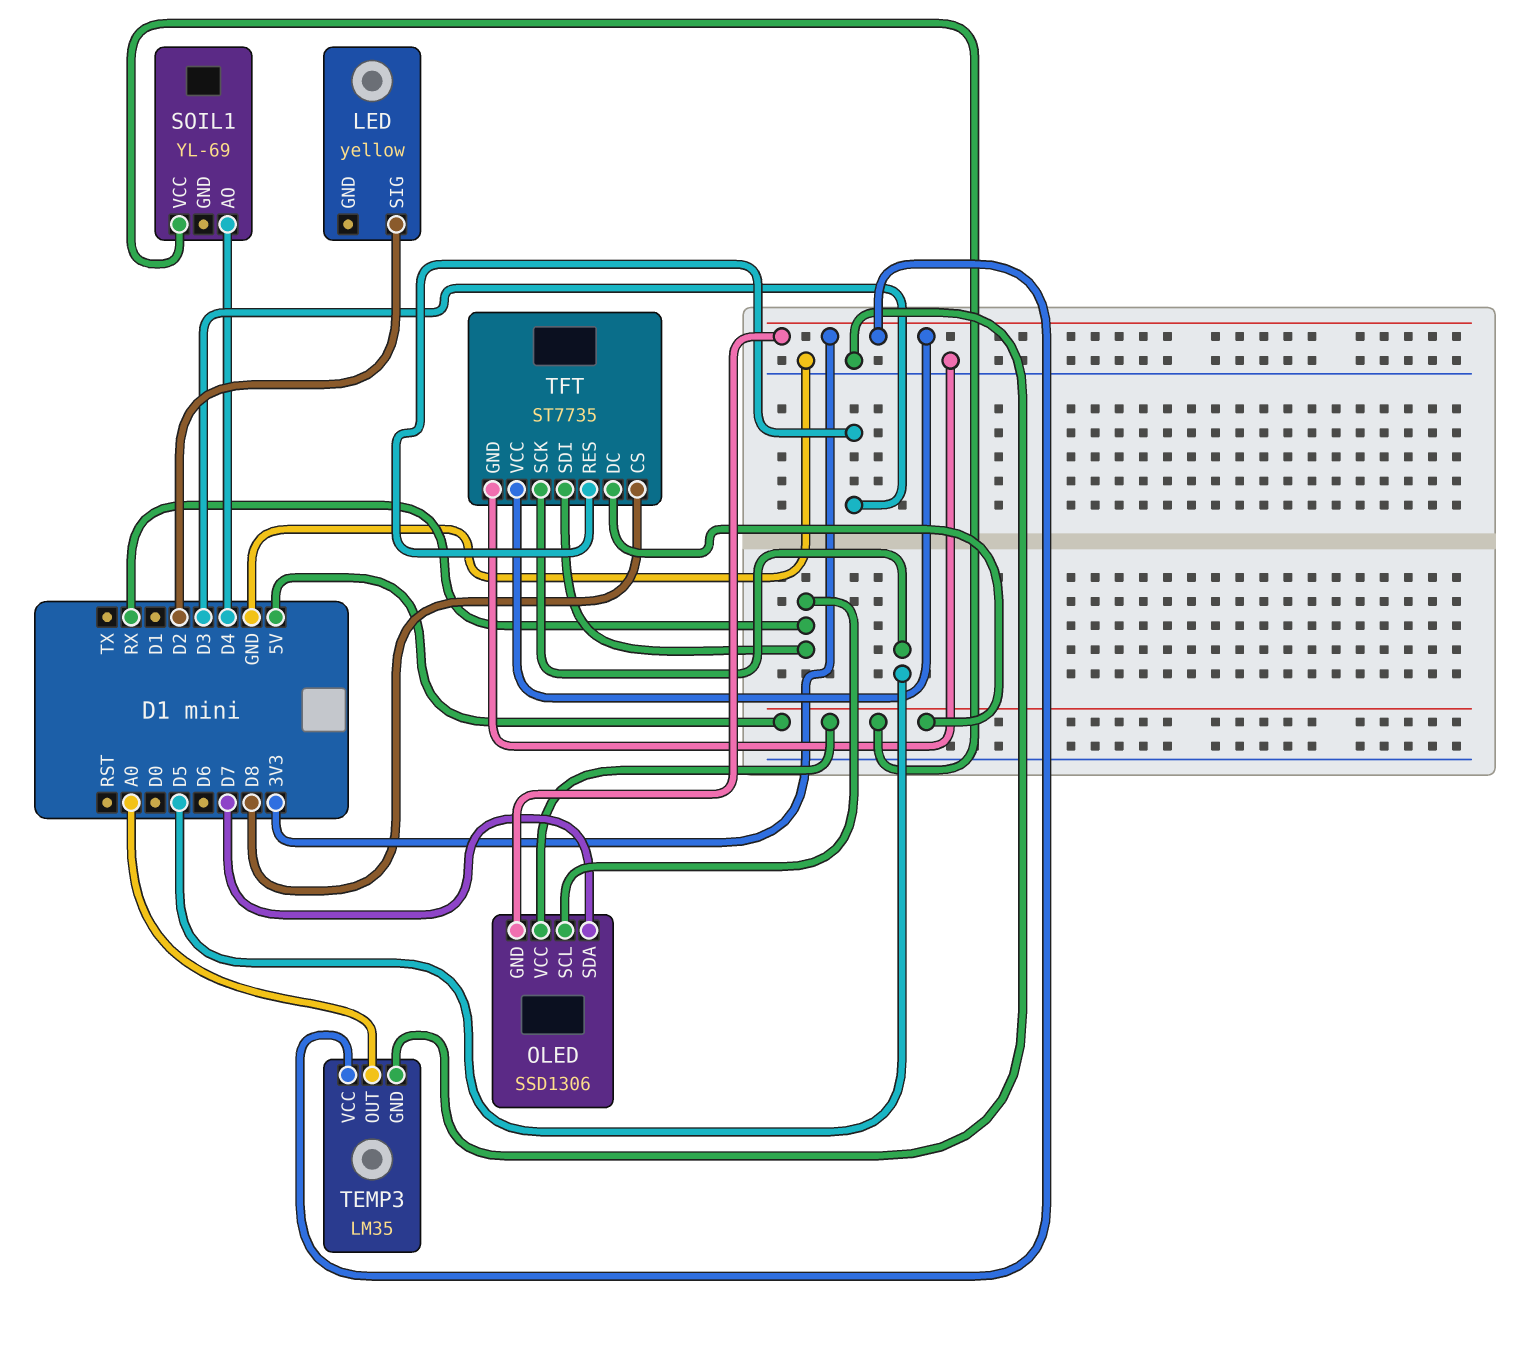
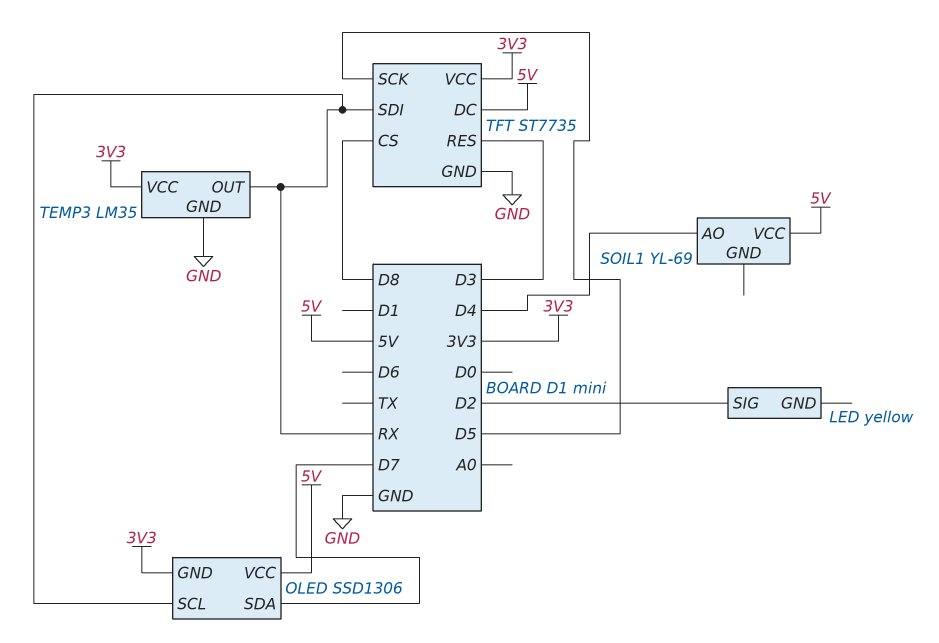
TEMP3 pin OUT: A0 -> RX

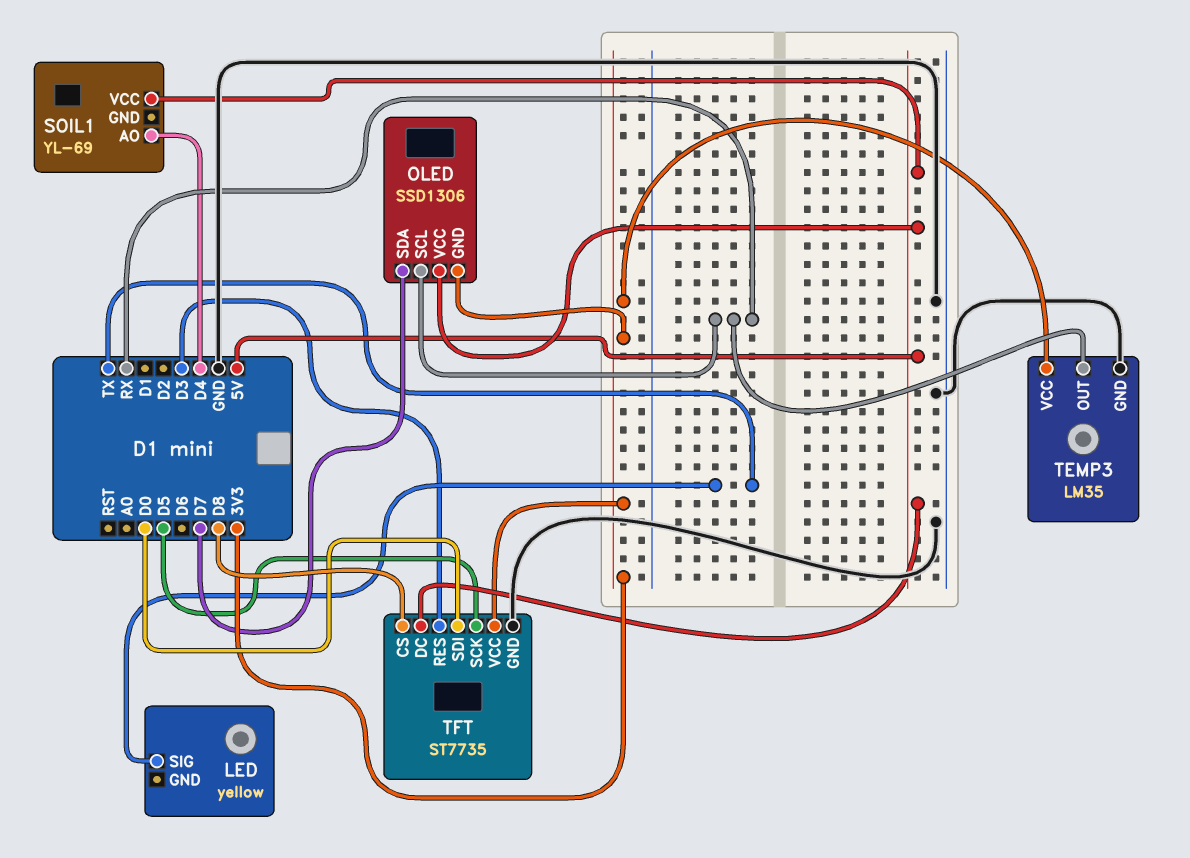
LED pin SIG: D2 -> TX
TFT pin SDI: RX -> D0

